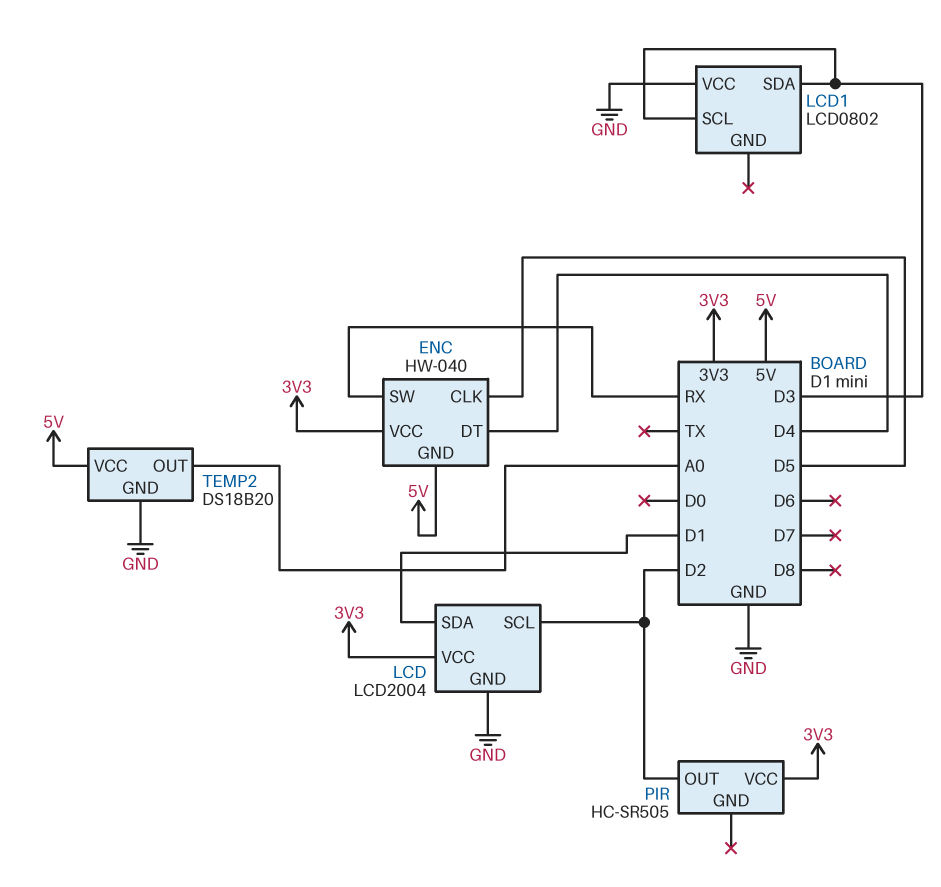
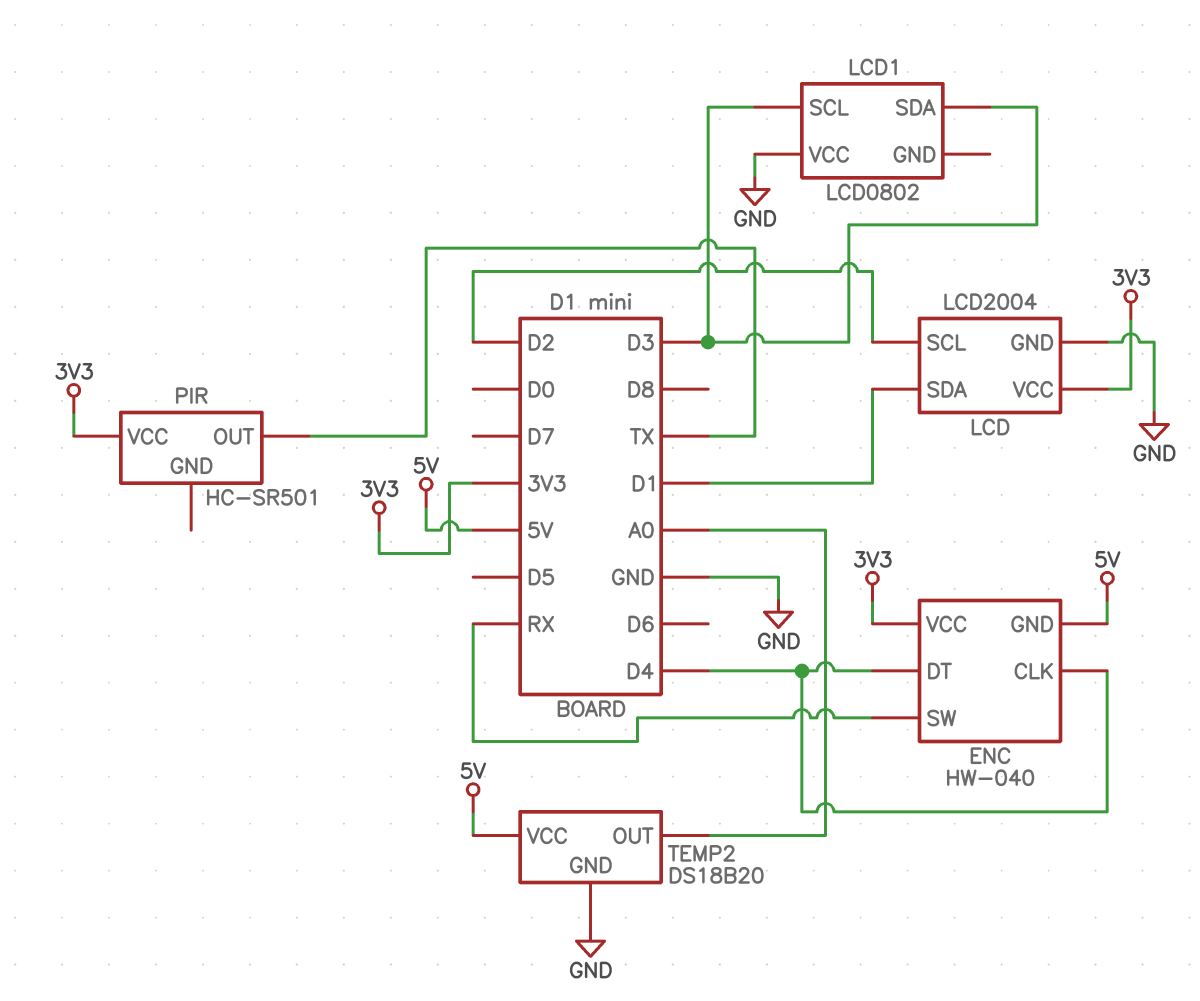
ENC pin CLK: D5 -> D4
PIR: HC-SR505 -> HC-SR501
PIR pin OUT: D2 -> TX

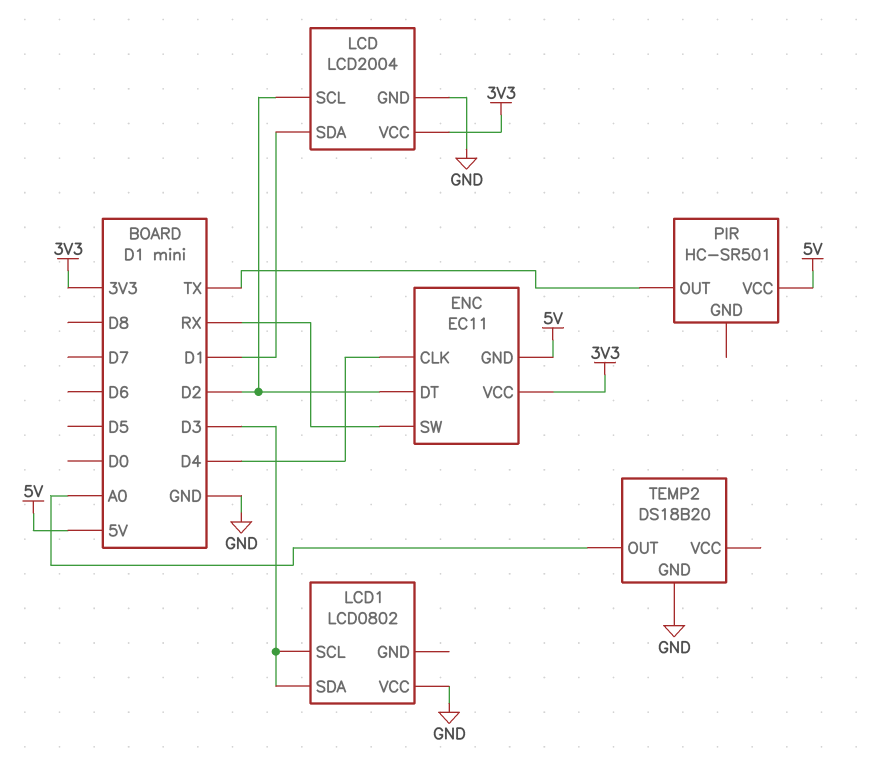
ENC: HW-040 -> EC11
ENC pin DT: D4 -> D2
PIR pin VCC: 3V3 -> 5V
TEMP2 pin VCC: 5V -> none

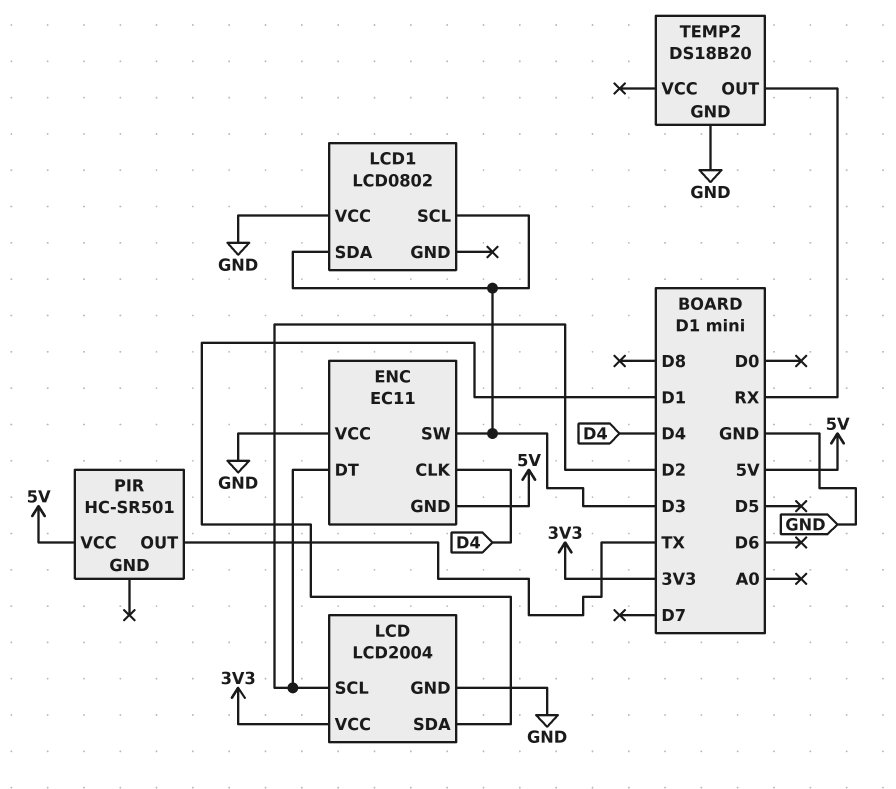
ENC pin SW: RX -> D3
ENC pin VCC: 3V3 -> GND
TEMP2 pin OUT: A0 -> RX

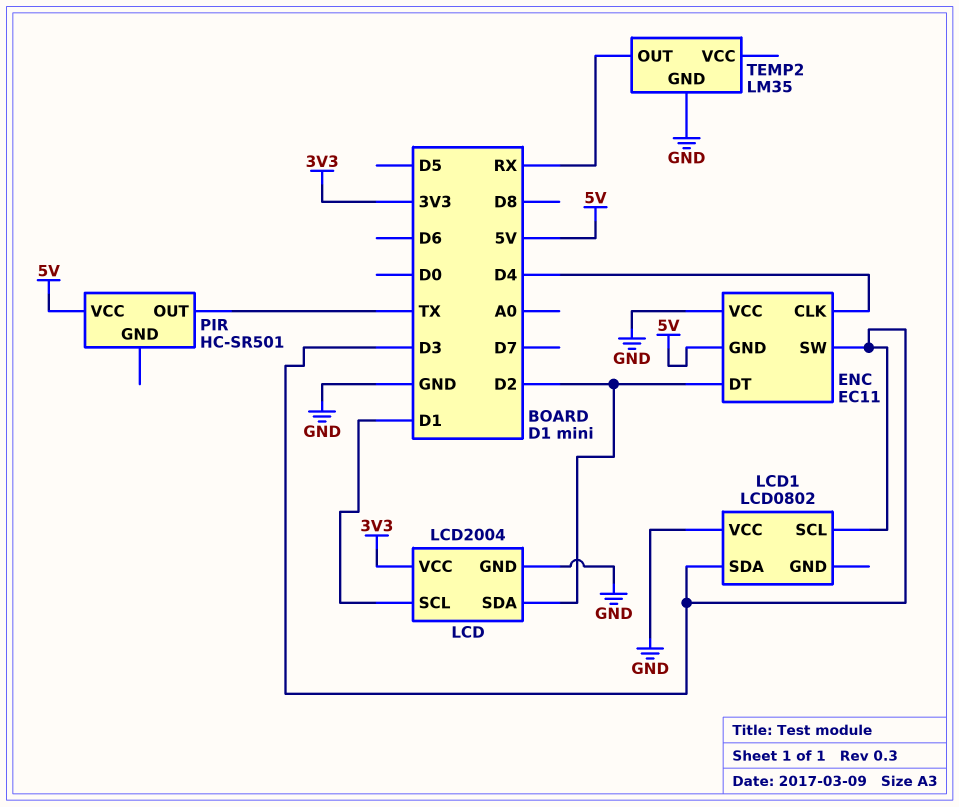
LCD pin SCL: D2 -> D1
LCD pin SDA: D1 -> D2
TEMP2: DS18B20 -> LM35

